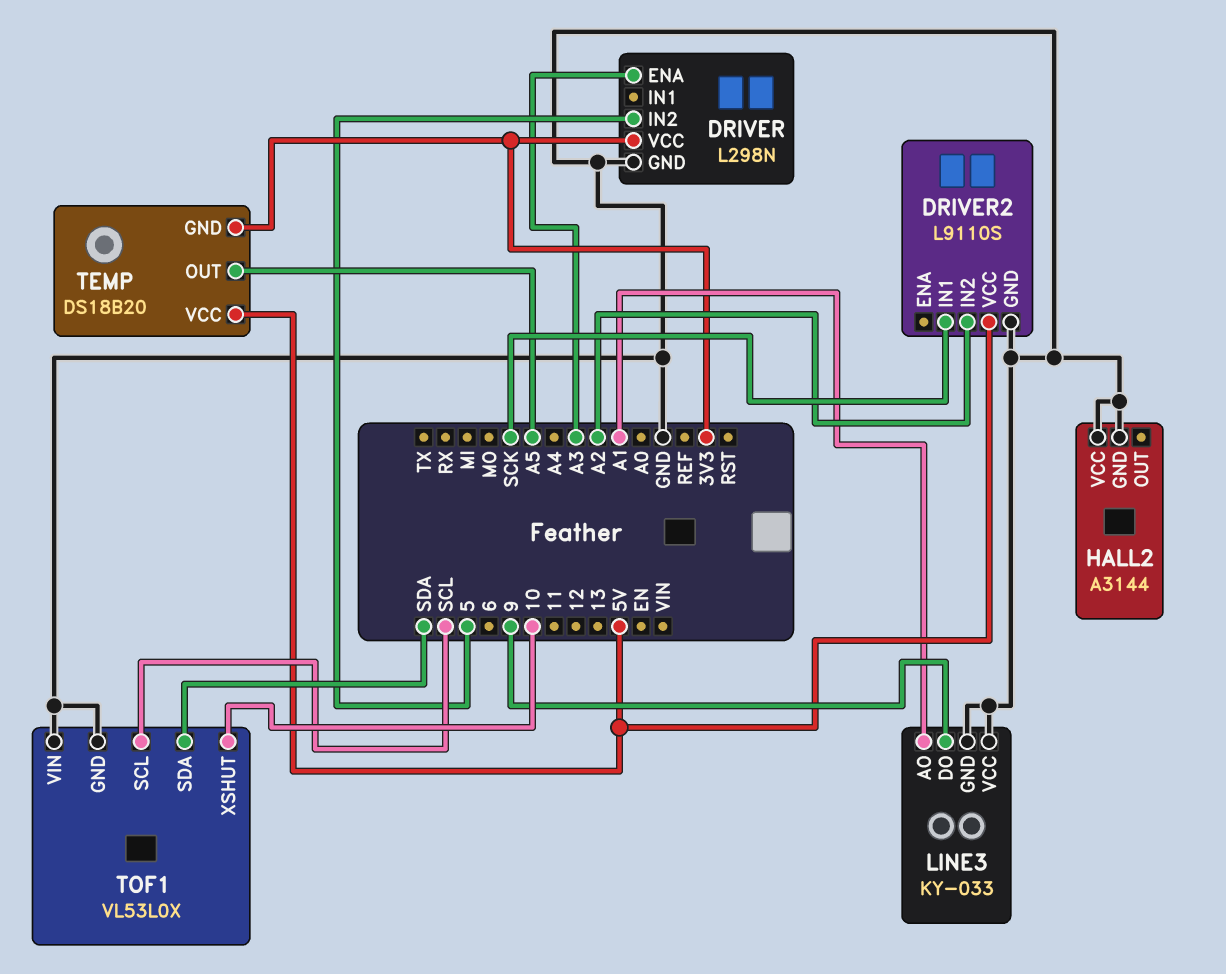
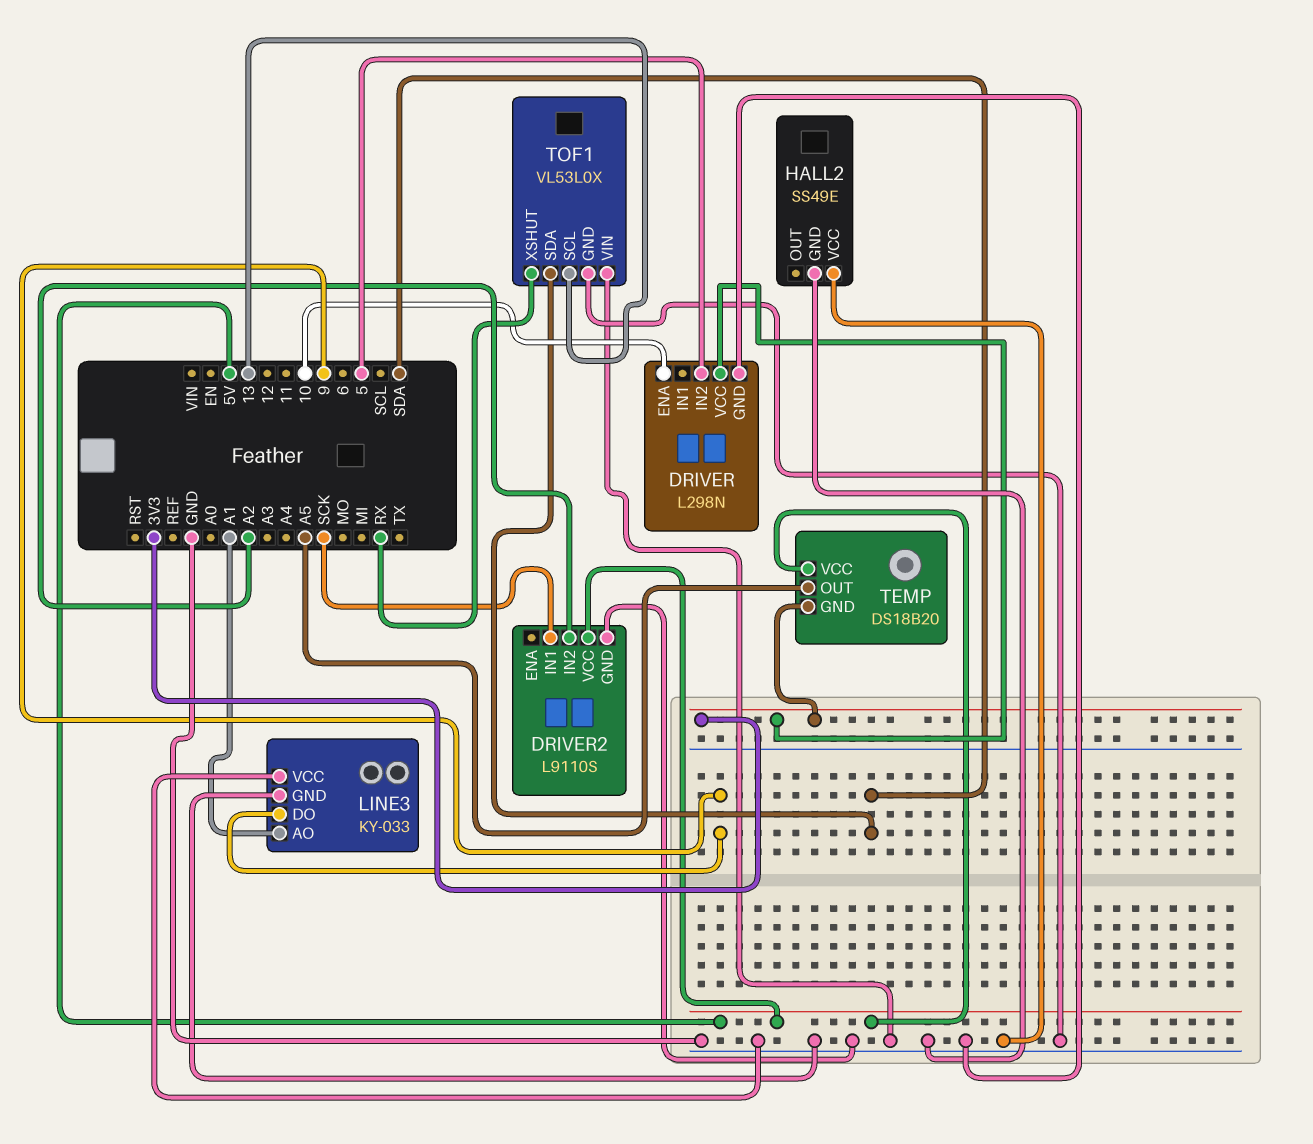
DRIVER pin ENA: A3 -> 10
HALL2: A3144 -> SS49E
TOF1 pin SCL: SCL -> 13
TOF1 pin XSHUT: 10 -> RX

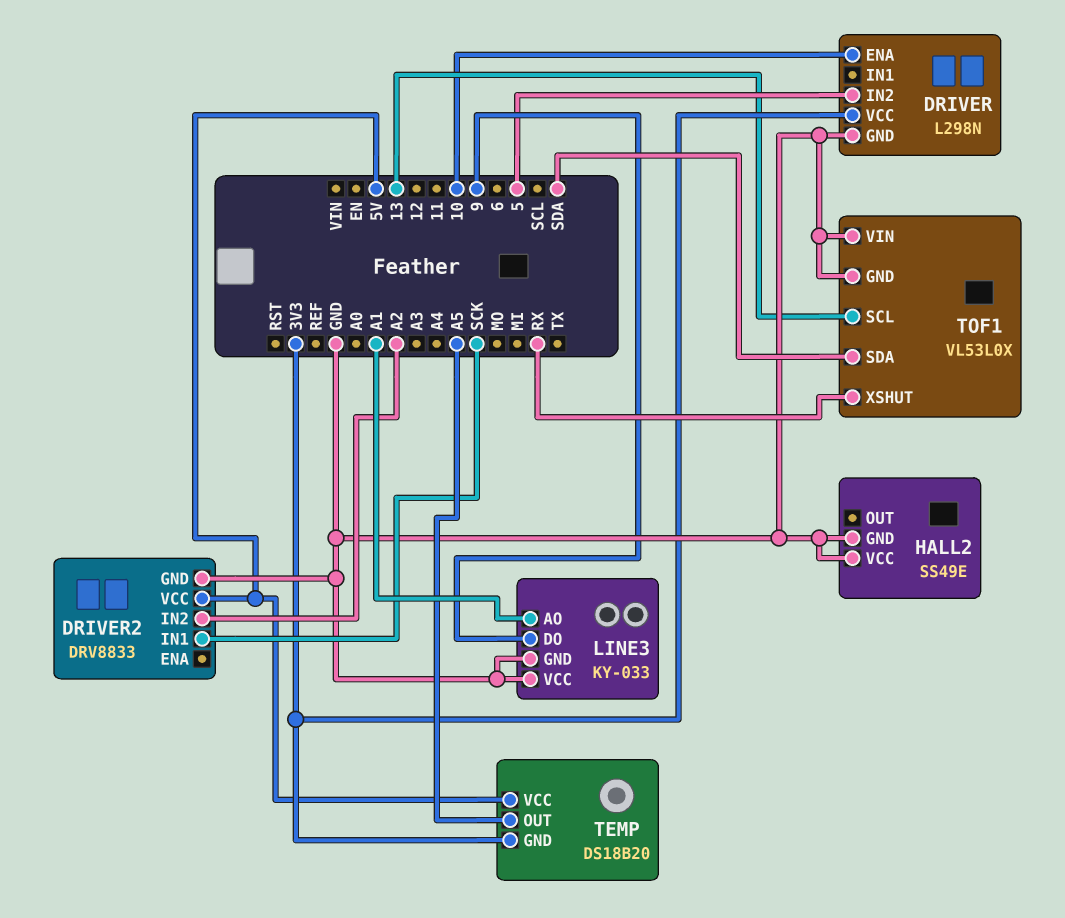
DRIVER2: L9110S -> DRV8833

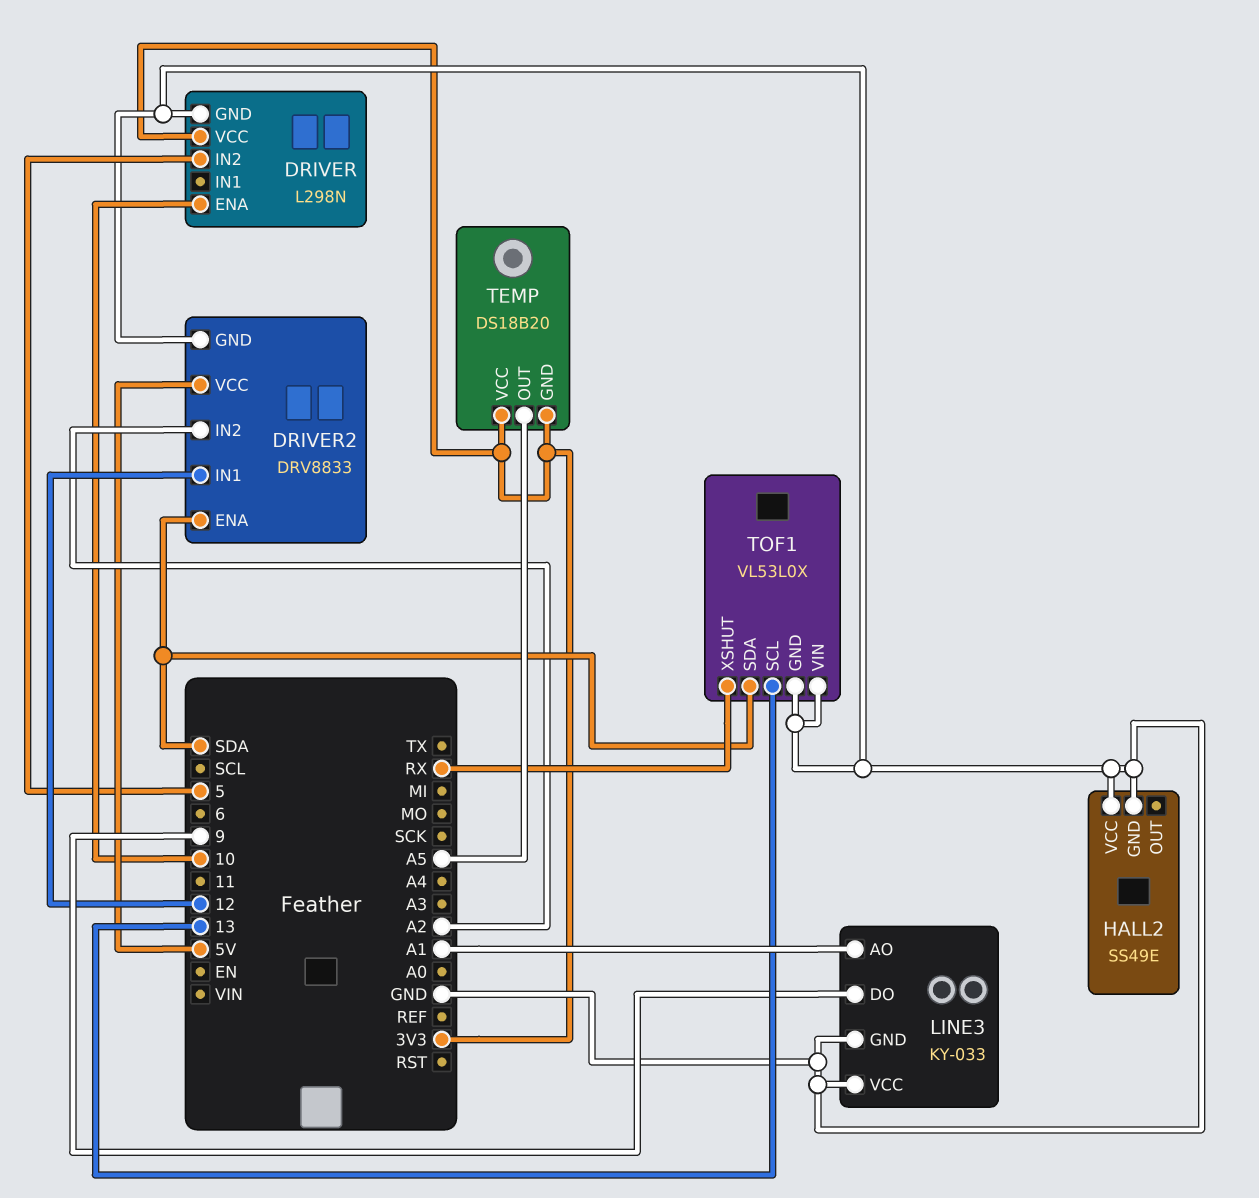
DRIVER2 pin ENA: none -> SDA
DRIVER2 pin IN1: SCK -> 12
TEMP pin VCC: 5V -> 3V3

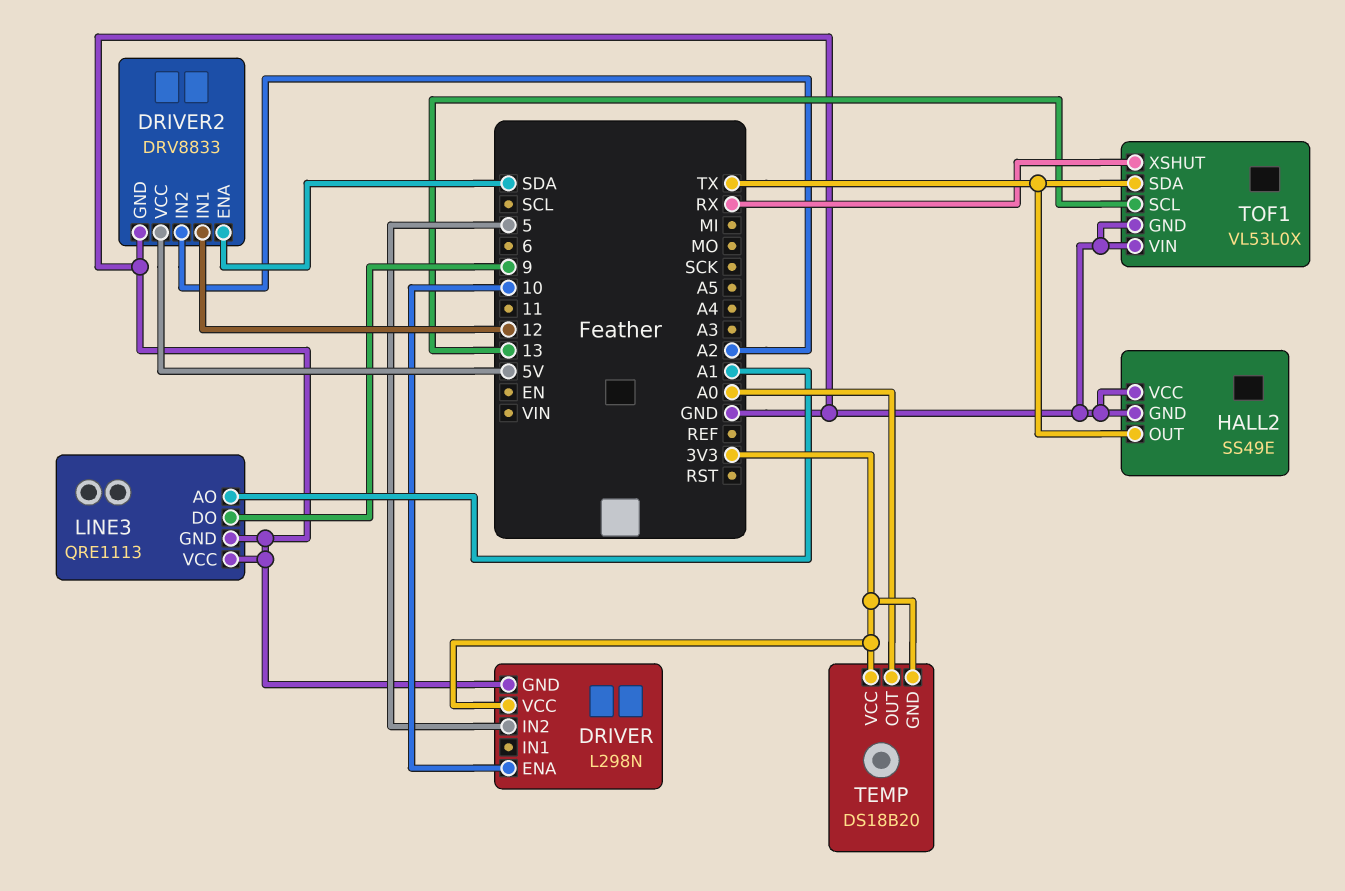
HALL2 pin OUT: none -> TX
LINE3: KY-033 -> QRE1113
TEMP pin OUT: A5 -> A0
TOF1 pin SDA: SDA -> TX

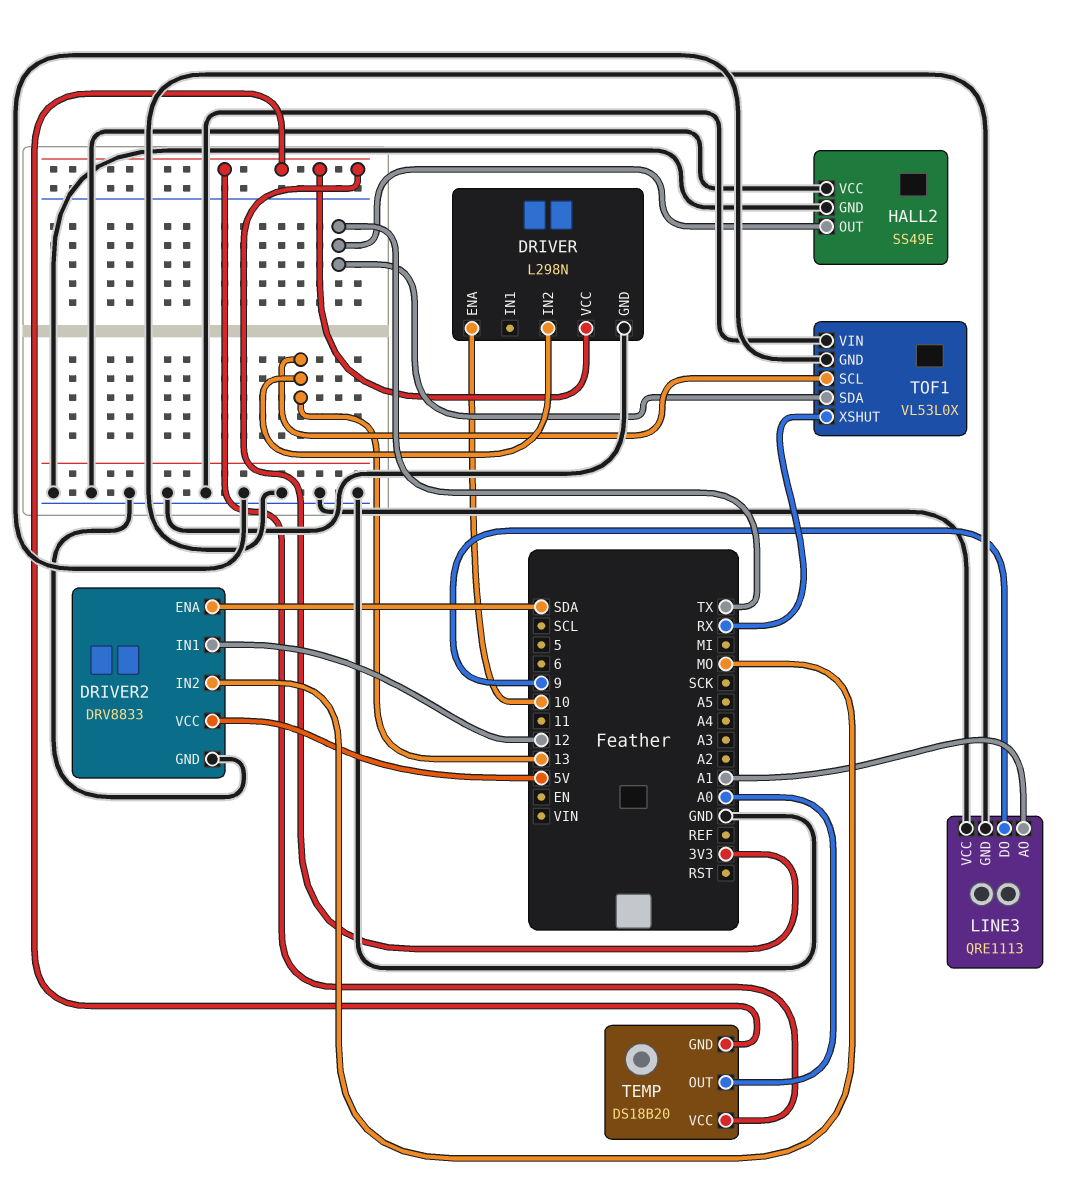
DRIVER pin IN2: 5 -> 13
DRIVER2 pin IN2: A2 -> MO

